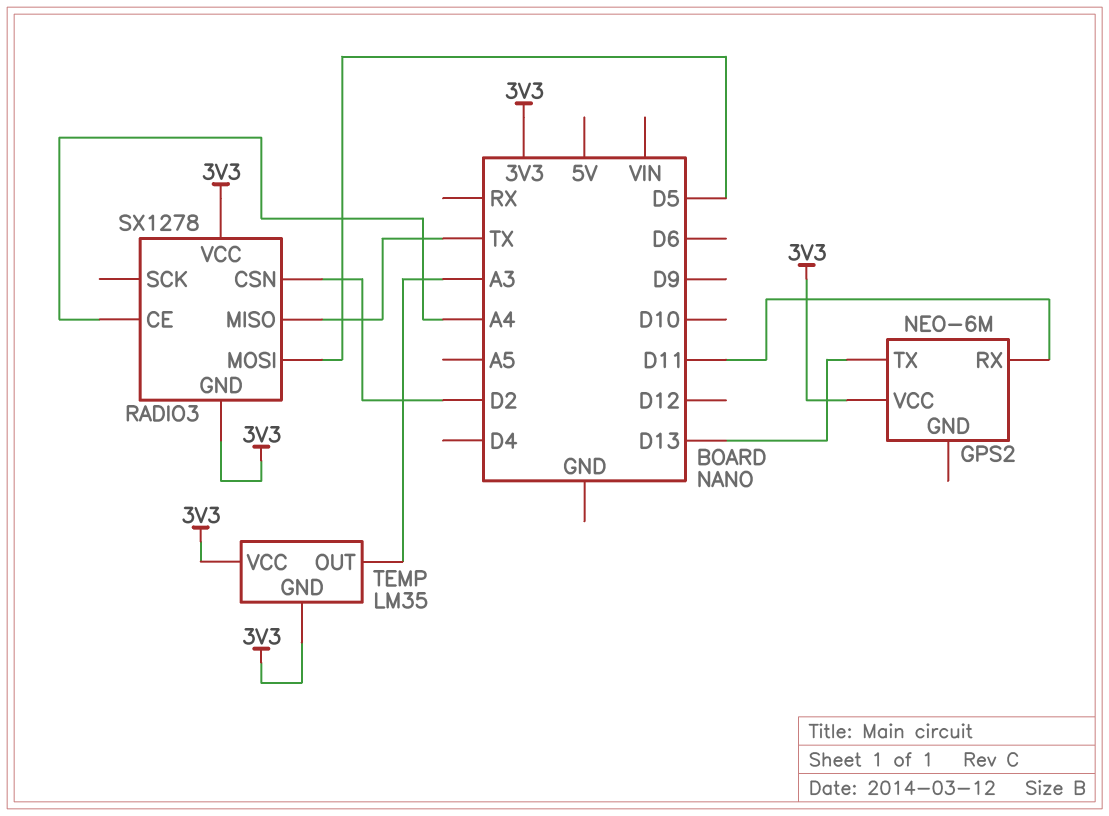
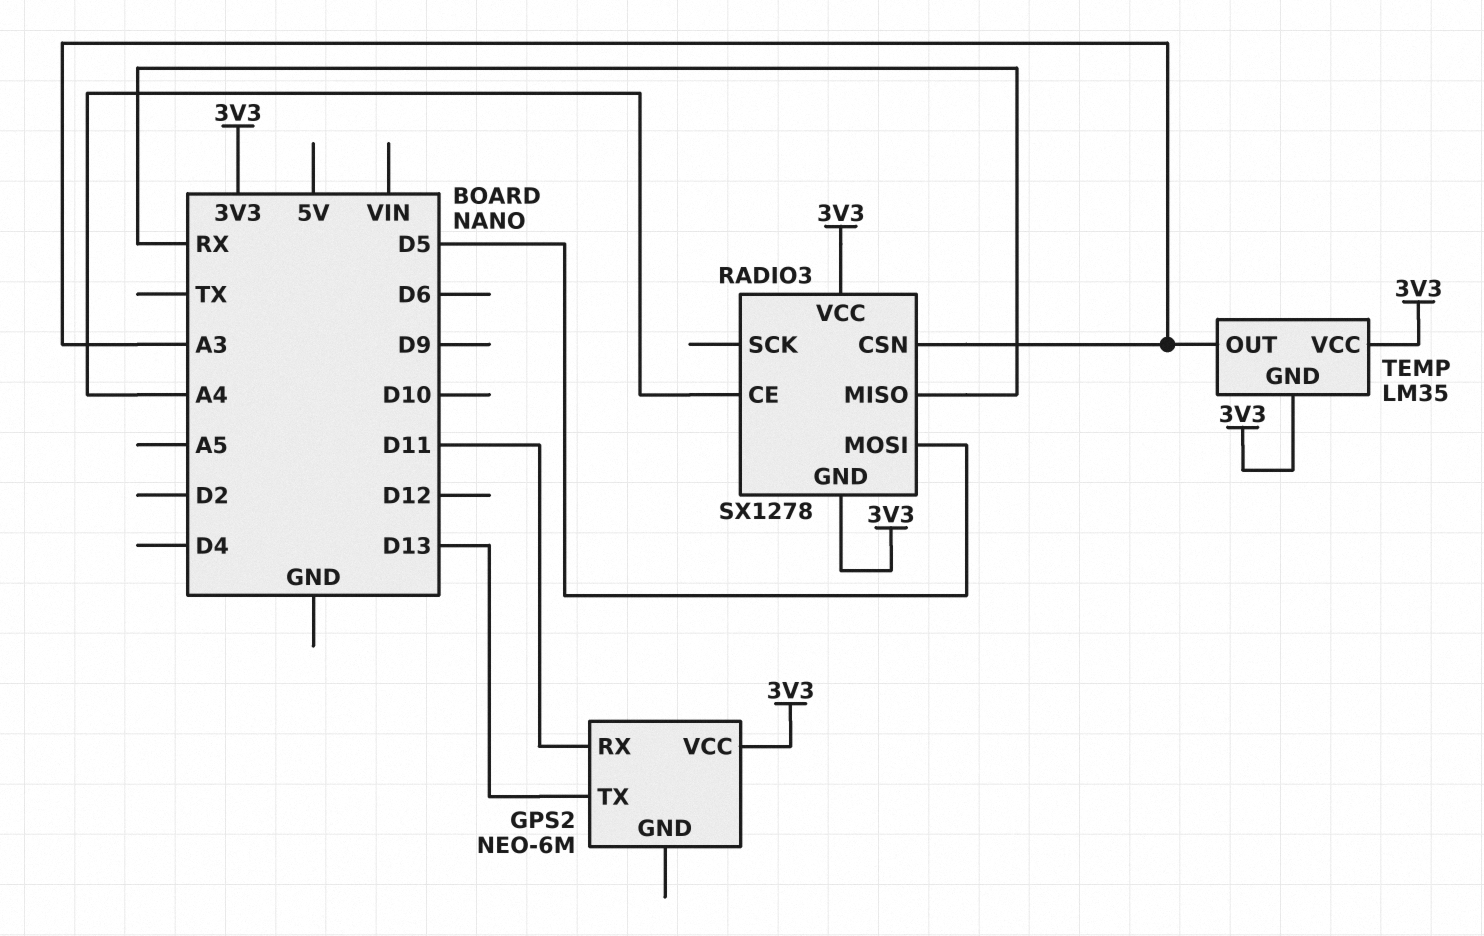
RADIO3 pin CSN: D2 -> A3
RADIO3 pin MISO: TX -> RX

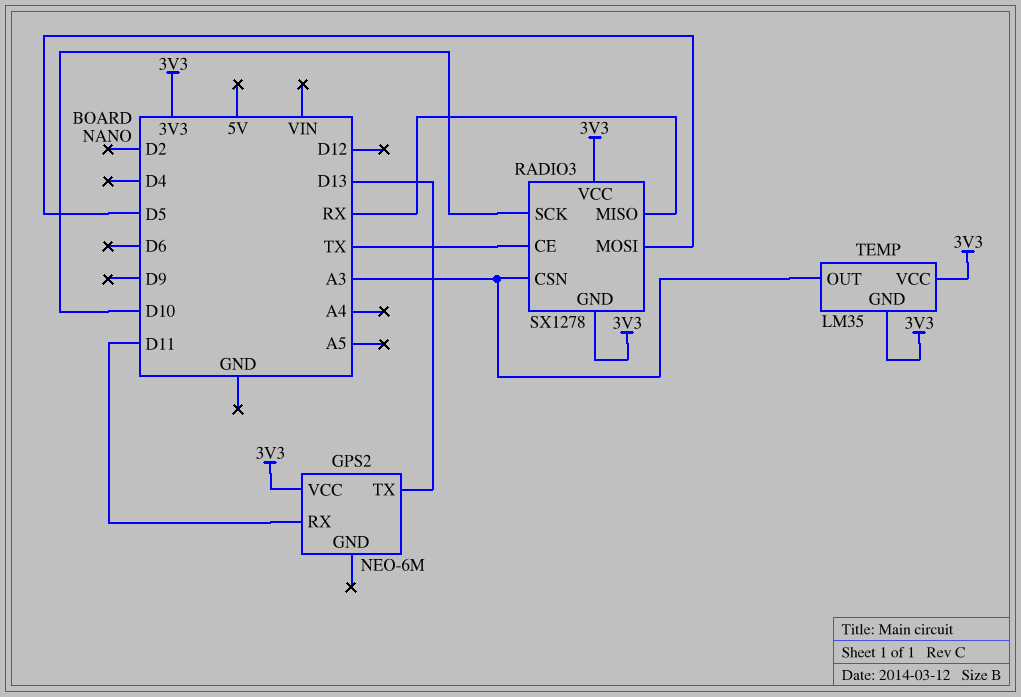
RADIO3 pin CE: A4 -> TX
RADIO3 pin SCK: none -> D10

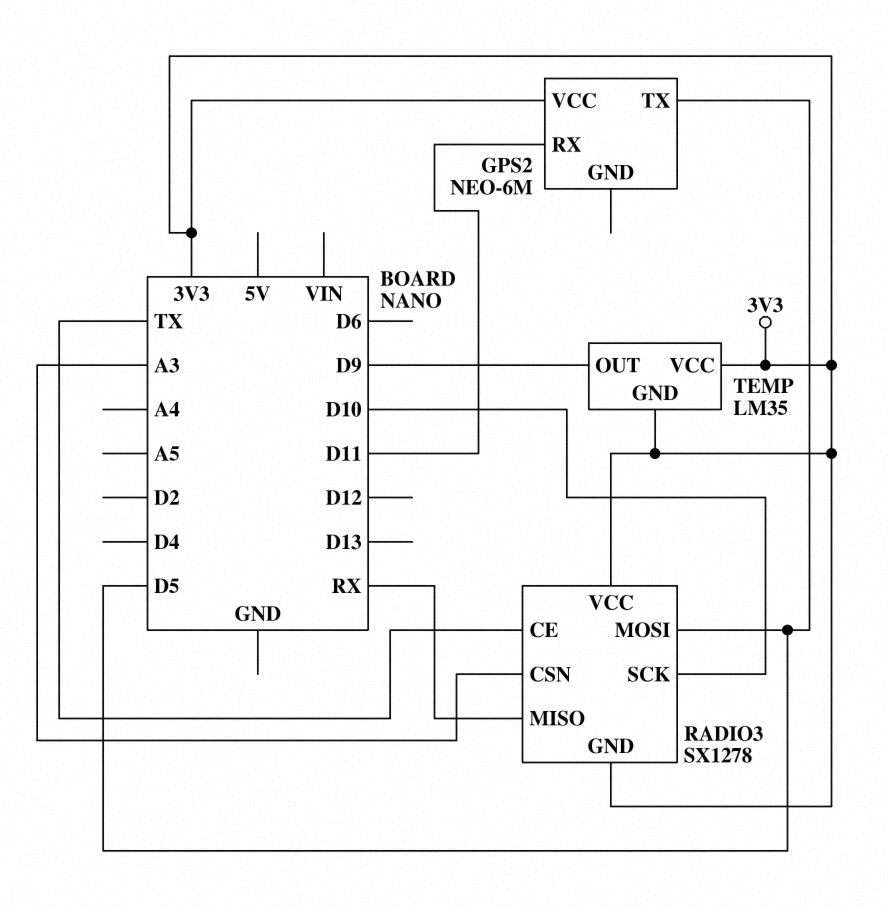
GPS2 pin TX: D13 -> D5
TEMP pin OUT: A3 -> D9

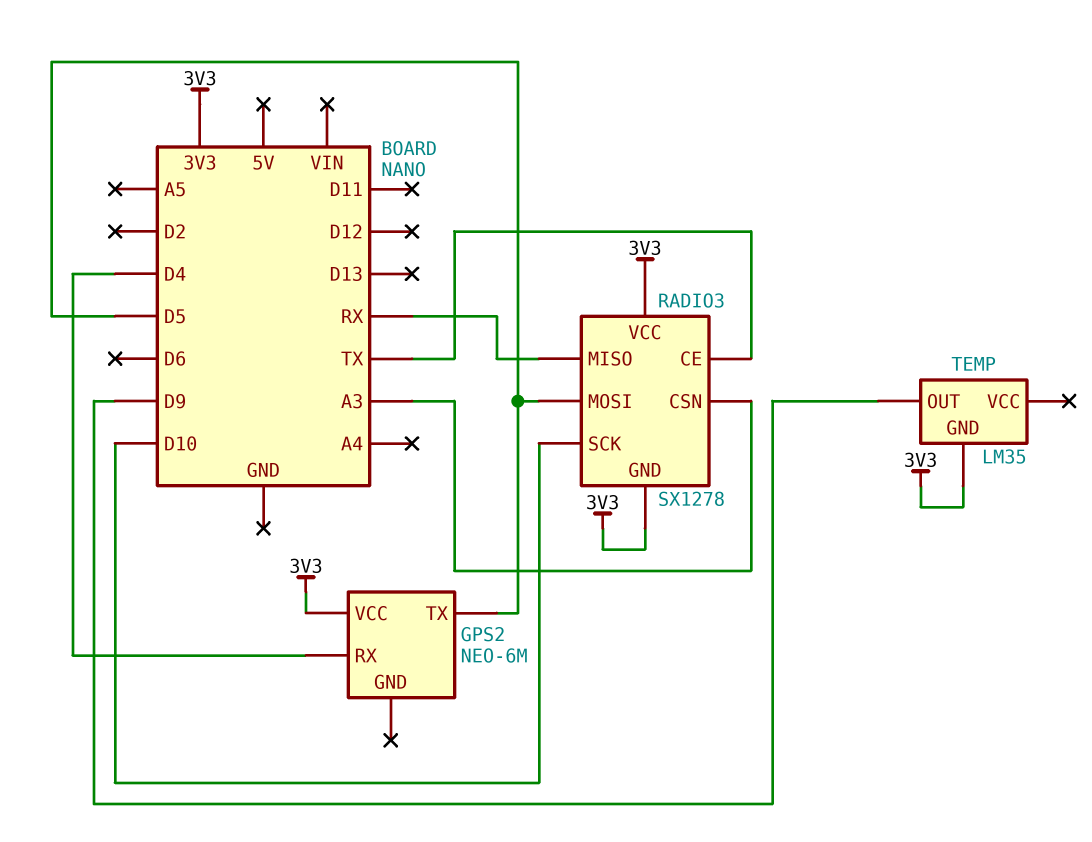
GPS2 pin RX: D11 -> D4
TEMP pin VCC: 3V3 -> none

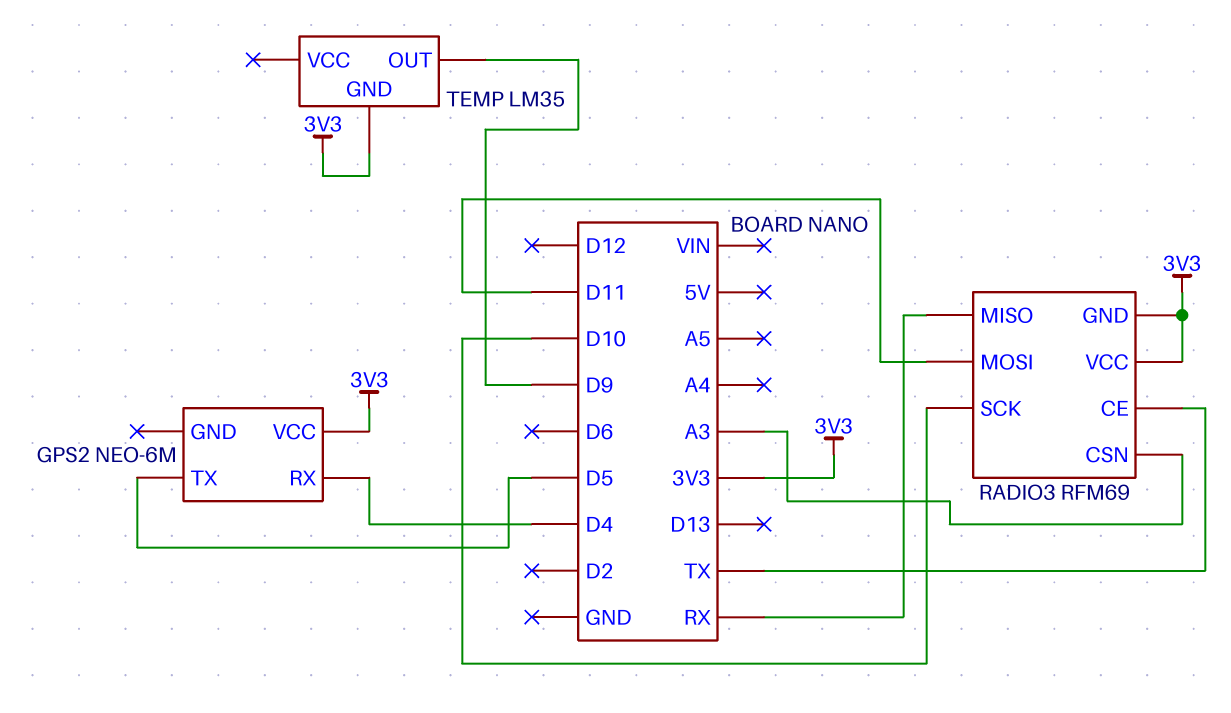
RADIO3: SX1278 -> RFM69
RADIO3 pin MOSI: D5 -> D11

